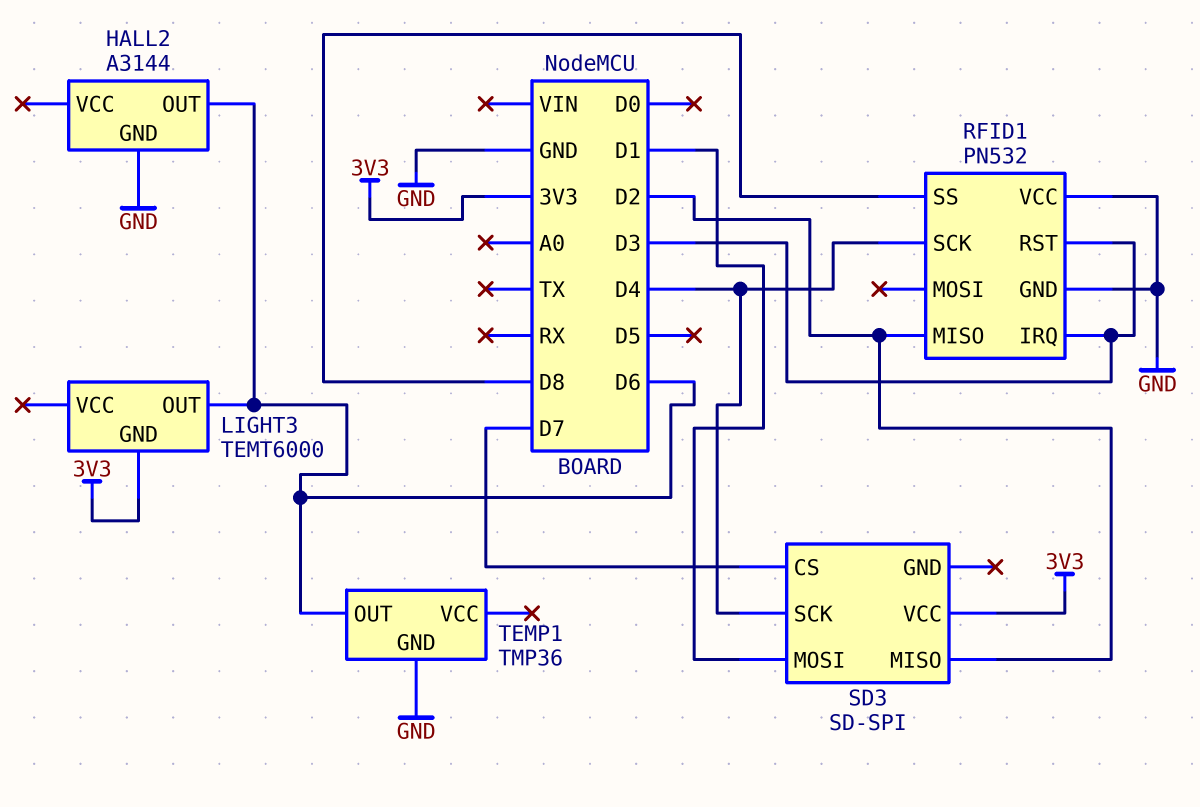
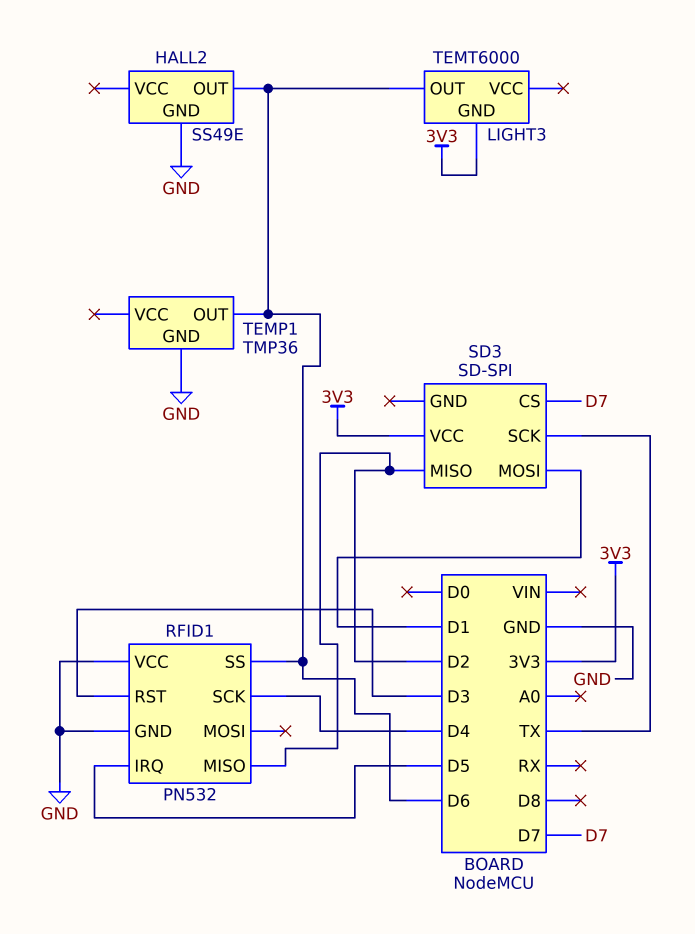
HALL2: A3144 -> SS49E
RFID1 pin IRQ: D3 -> D5
RFID1 pin SS: D8 -> D6
SD3 pin SCK: D4 -> TX

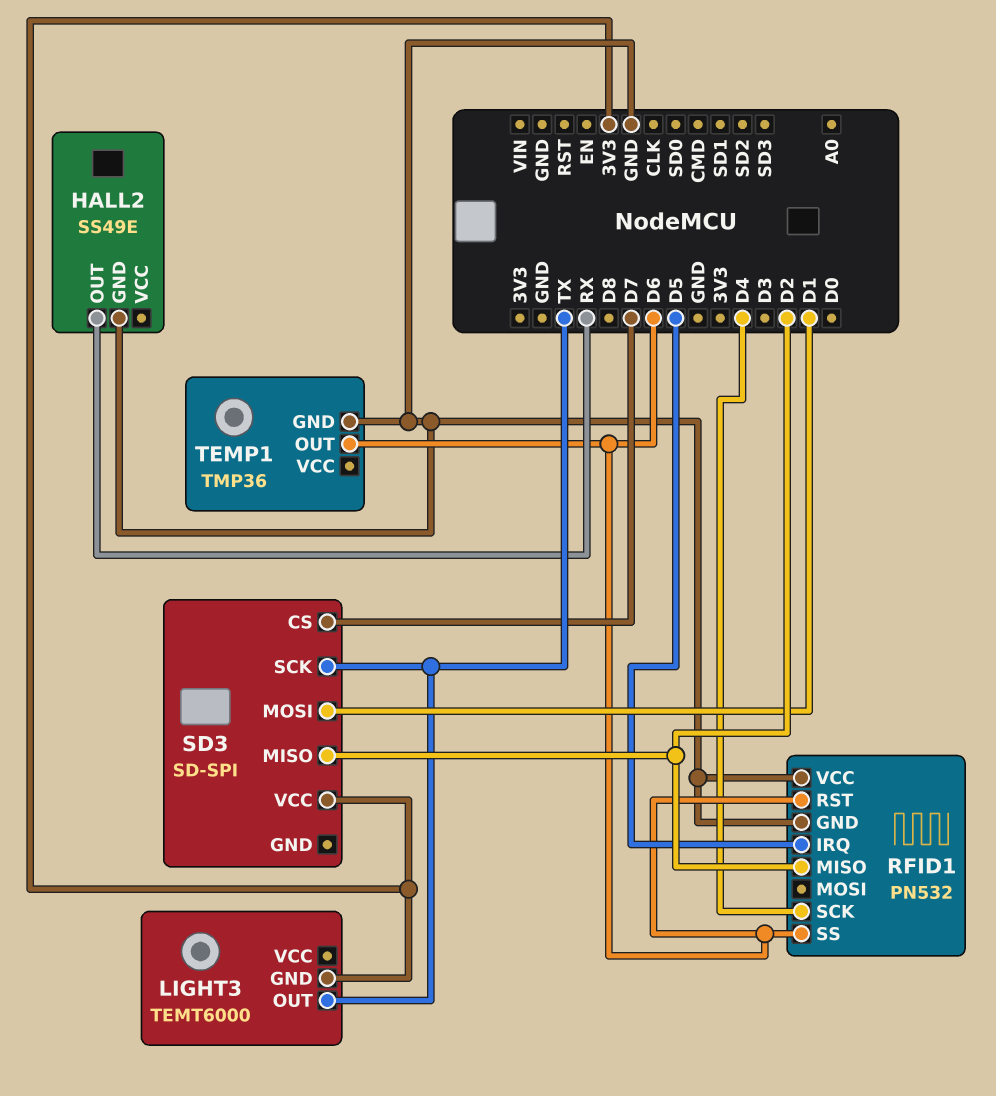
HALL2 pin OUT: D6 -> RX
LIGHT3 pin OUT: D6 -> TX
RFID1 pin RST: D3 -> D6

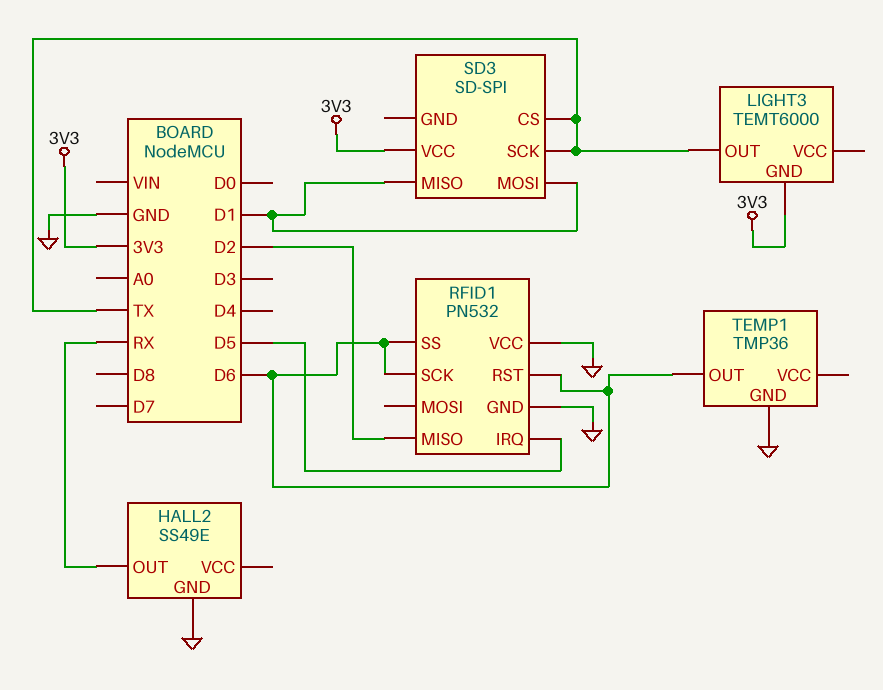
RFID1 pin SCK: D4 -> D6
SD3 pin CS: D7 -> TX
SD3 pin MISO: D2 -> D1

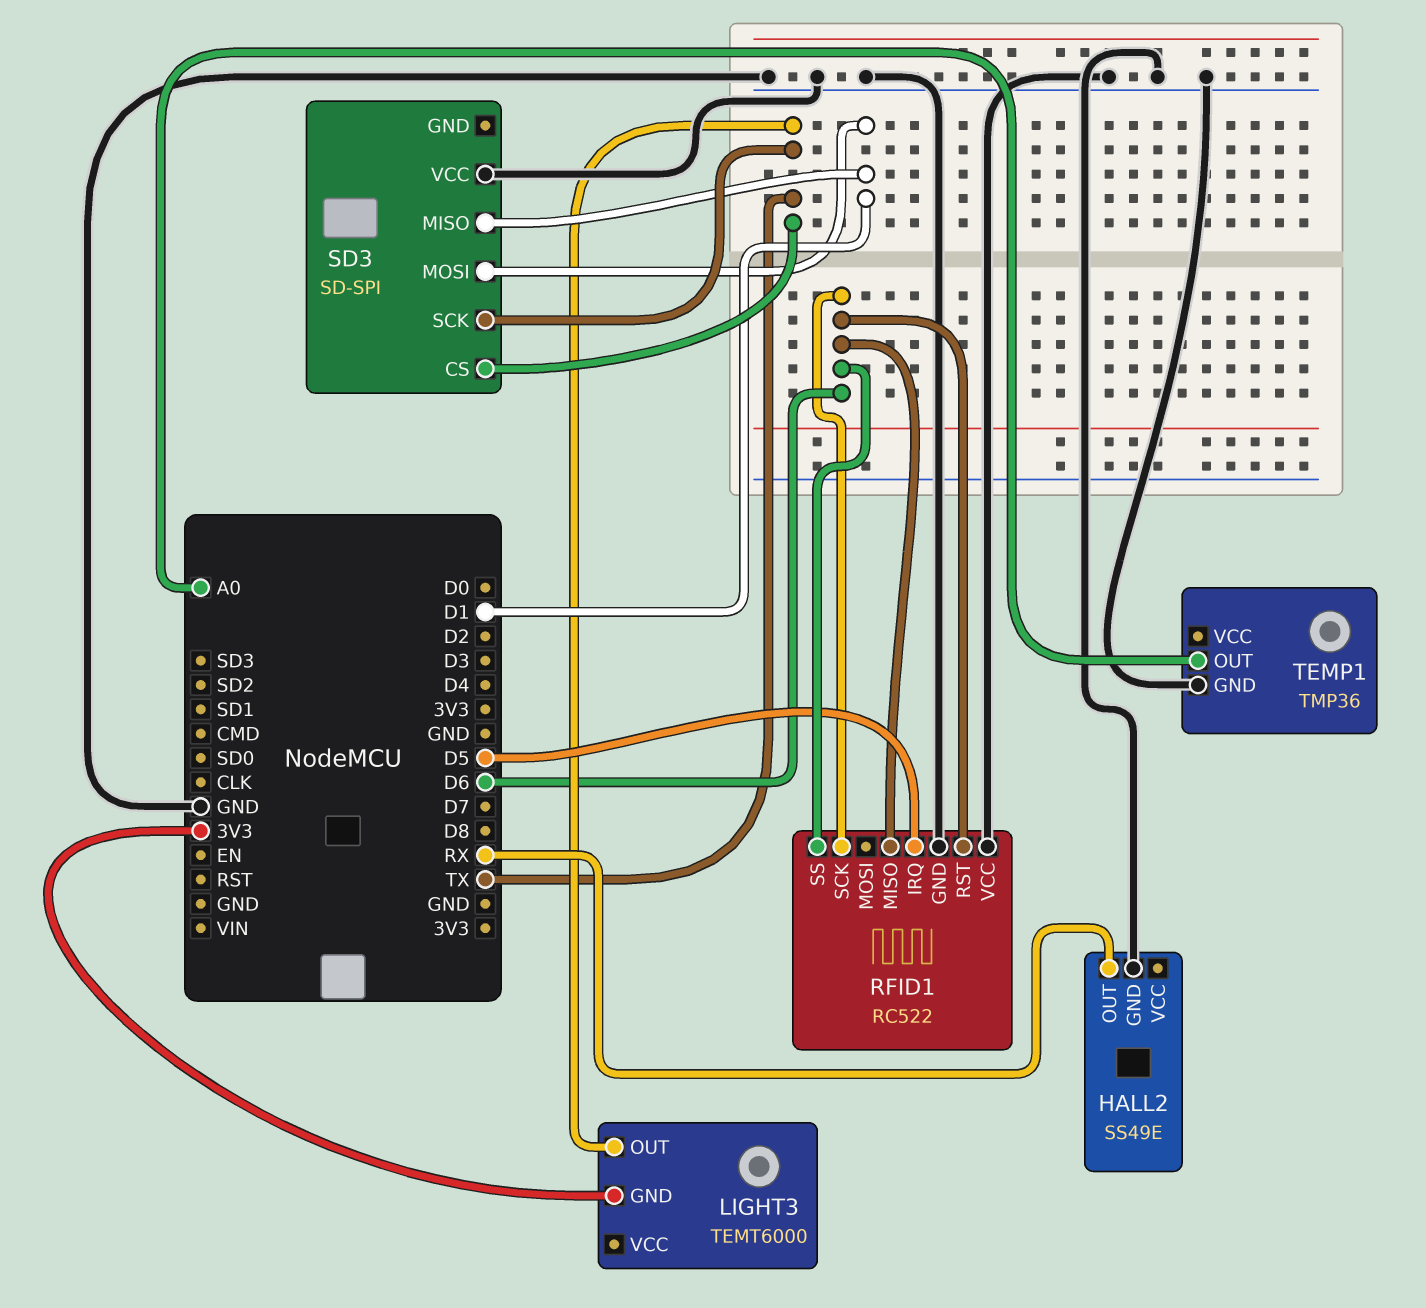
RFID1: PN532 -> RC522
RFID1 pin MISO: D2 -> D6
SD3 pin VCC: 3V3 -> GND
TEMP1 pin OUT: D6 -> A0

